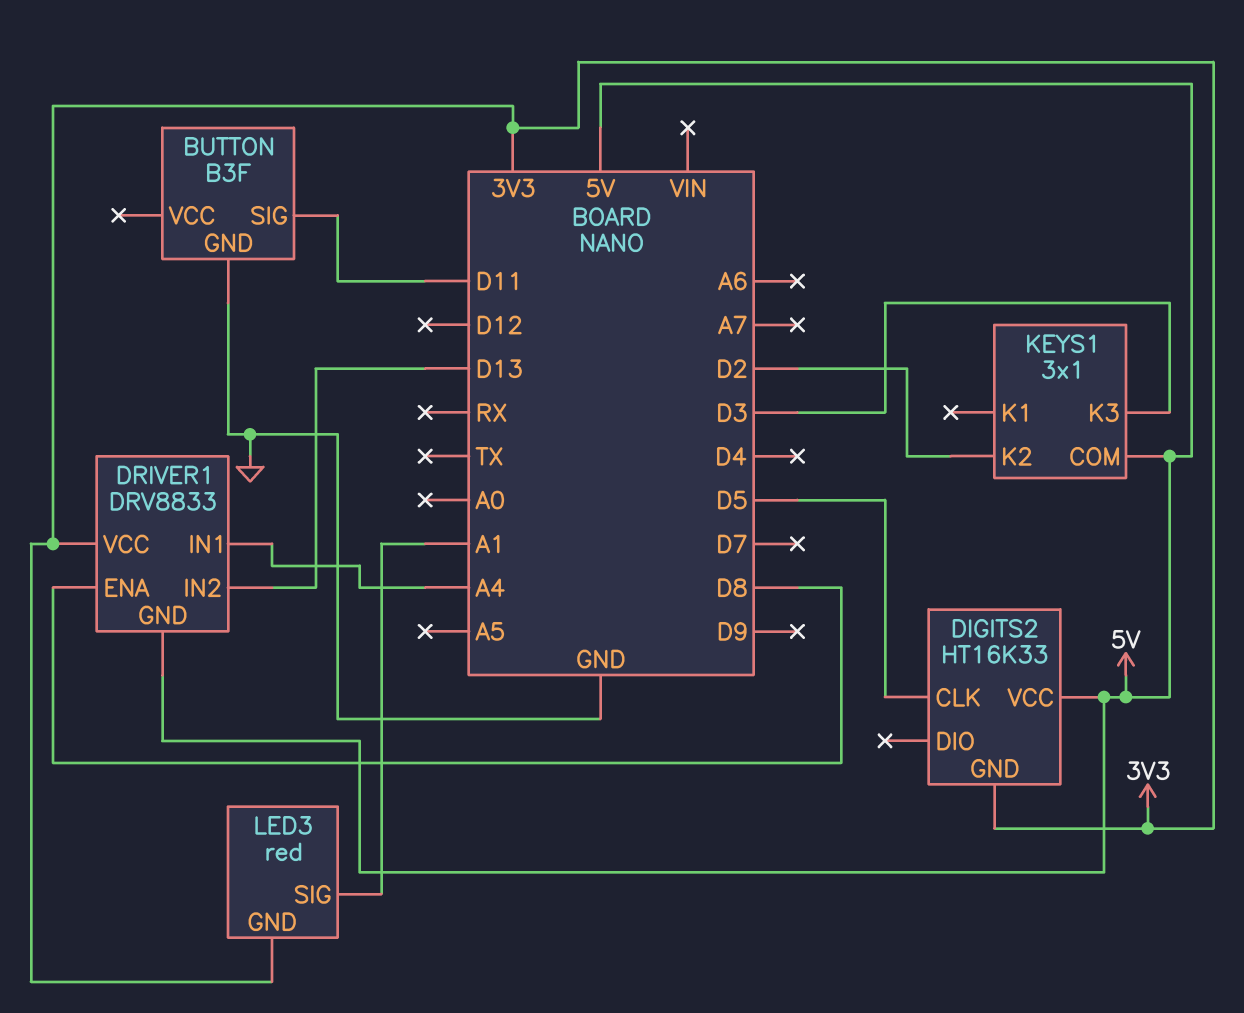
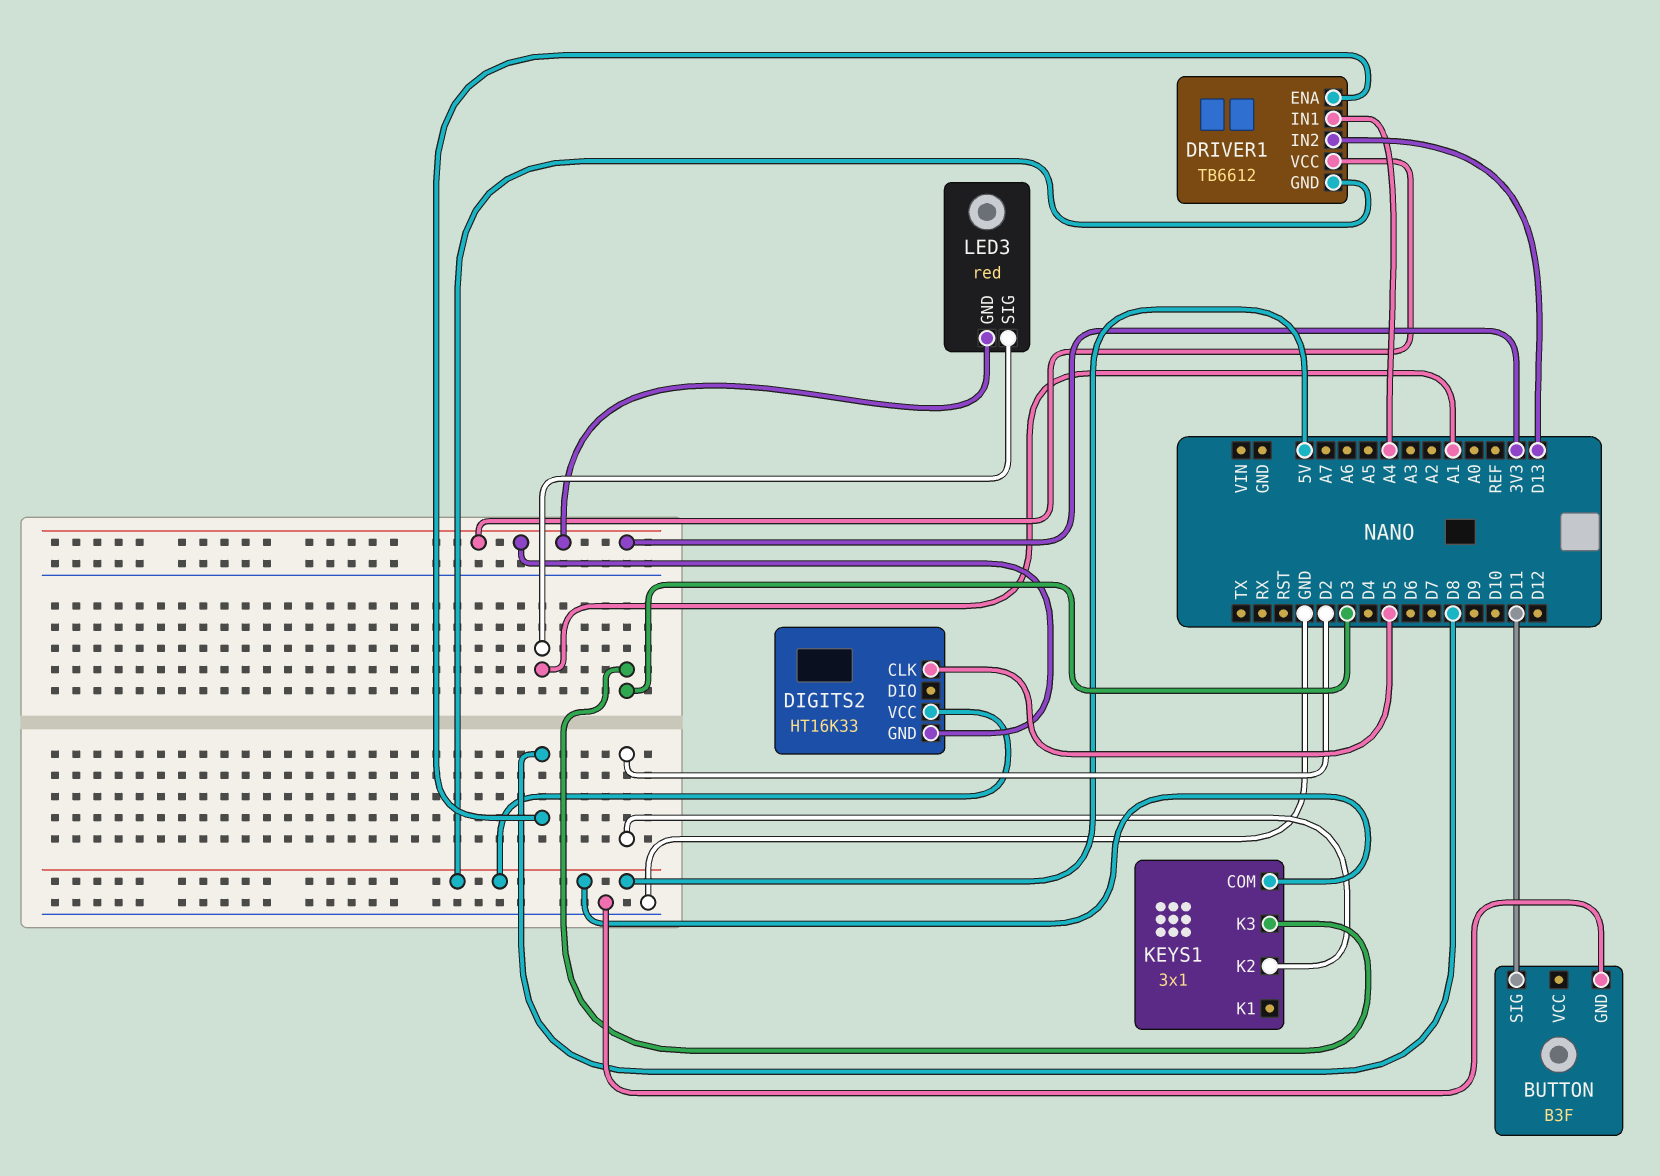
DRIVER1: DRV8833 -> TB6612

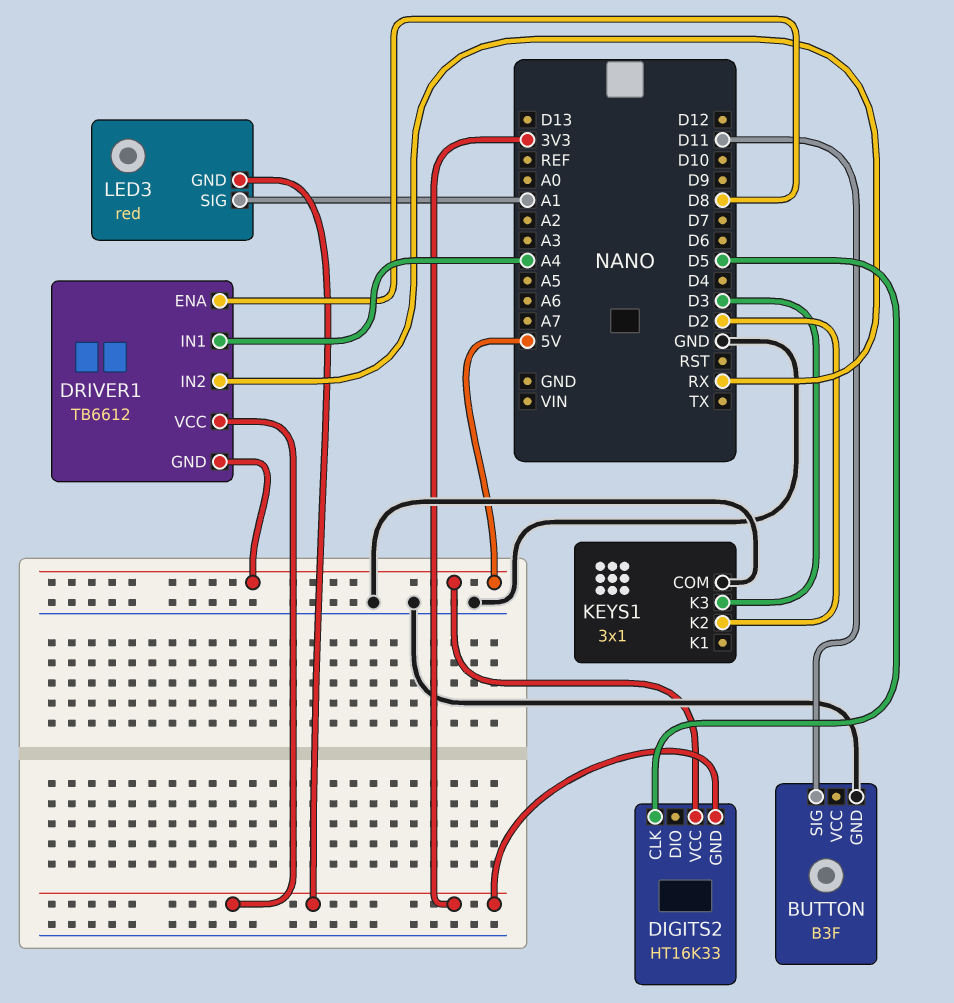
DRIVER1 pin IN2: D13 -> RX
KEYS1 pin COM: 5V -> GND

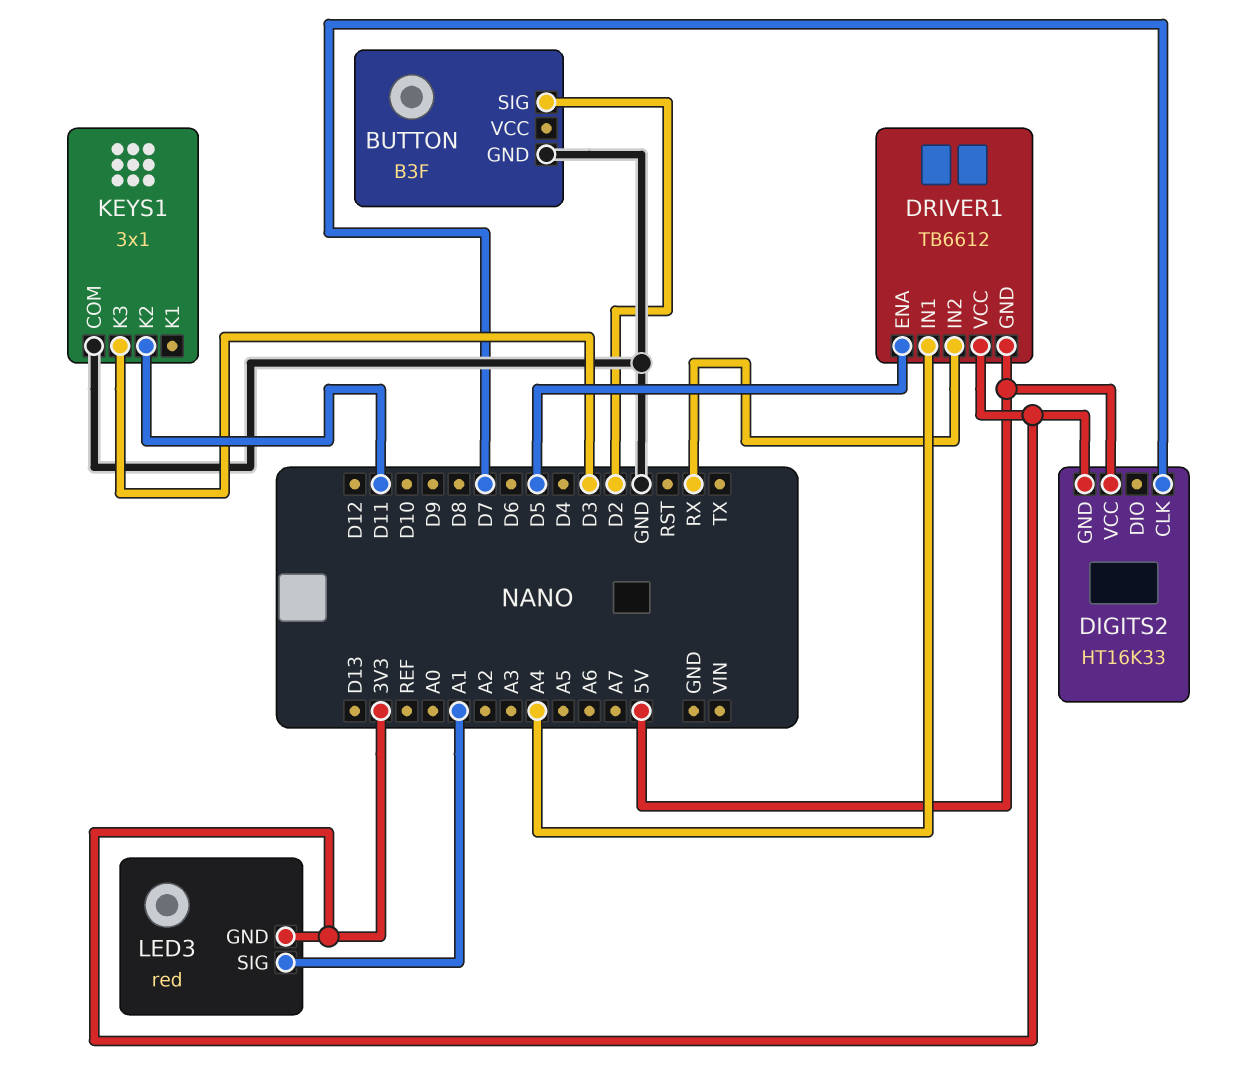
BUTTON pin SIG: D11 -> D2
DIGITS2 pin CLK: D5 -> D7
DRIVER1 pin ENA: D8 -> D5
KEYS1 pin K2: D2 -> D11

